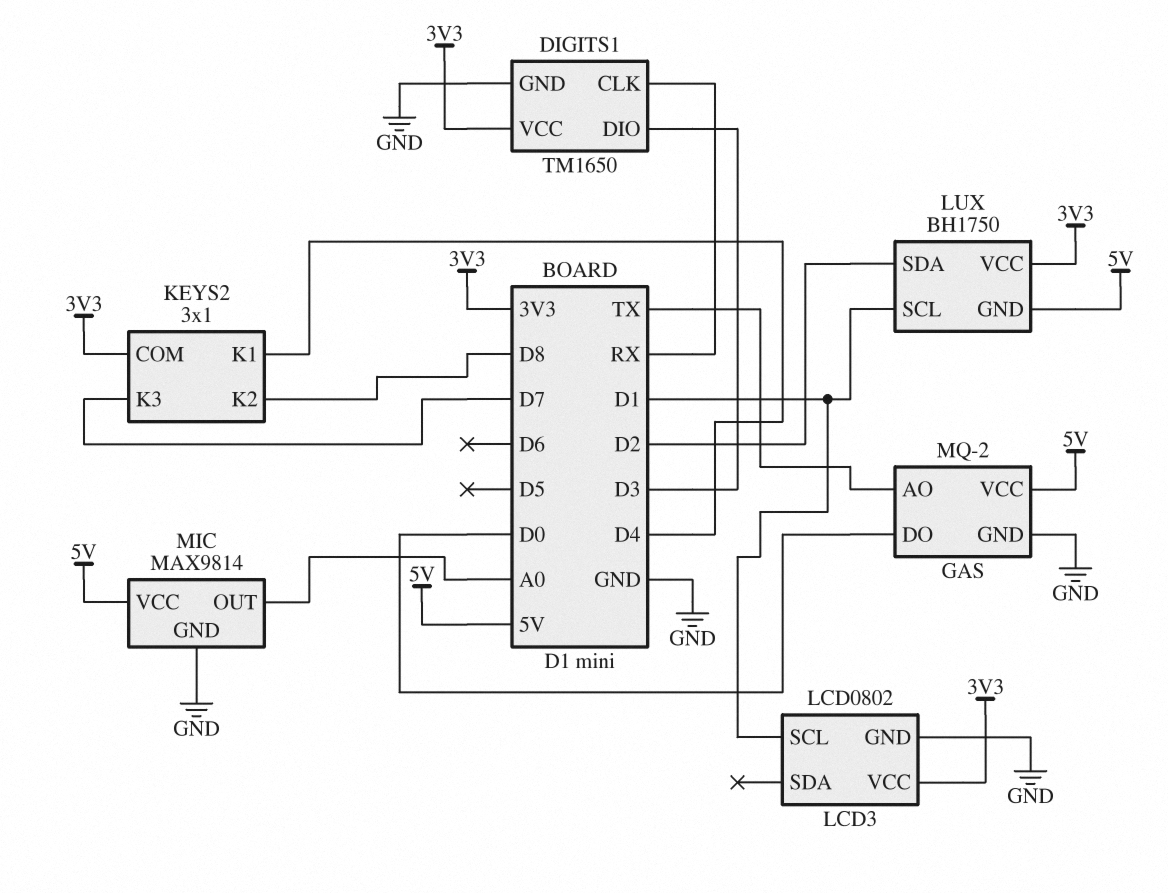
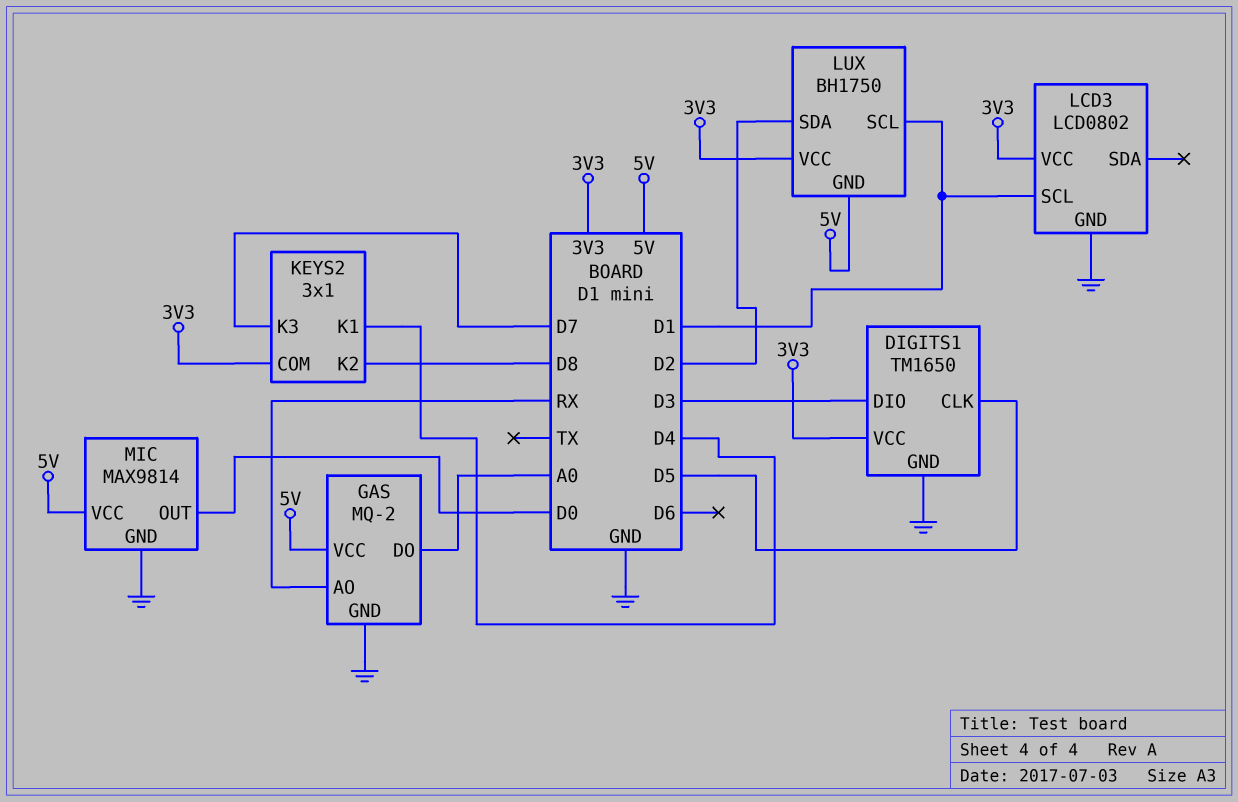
DIGITS1 pin CLK: RX -> D5
GAS pin AO: TX -> RX
GAS pin DO: D0 -> A0
MIC pin OUT: A0 -> D0

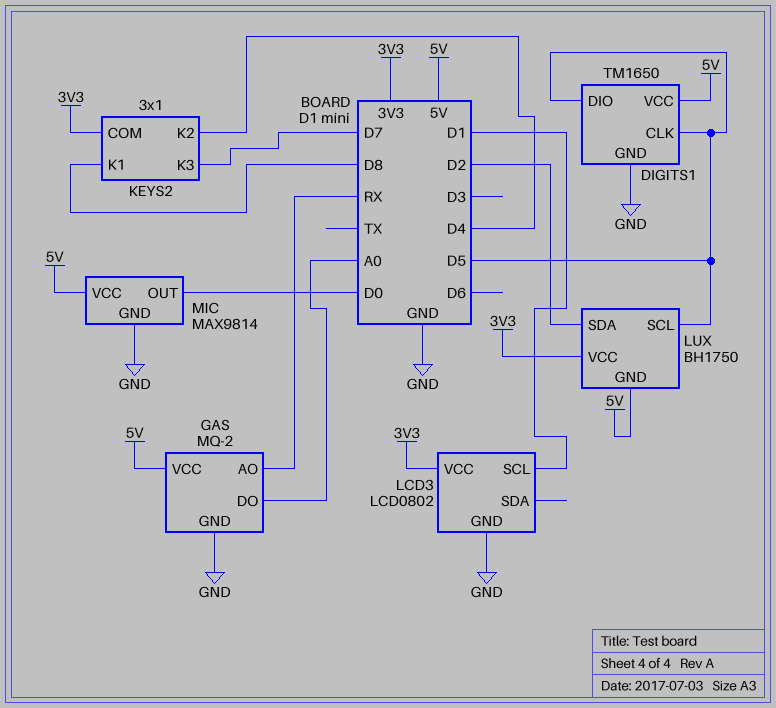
DIGITS1 pin DIO: D3 -> D5
DIGITS1 pin VCC: 3V3 -> 5V
KEYS2 pin K1: D4 -> D8
KEYS2 pin K2: D8 -> D4
LUX pin SCL: D1 -> D5

